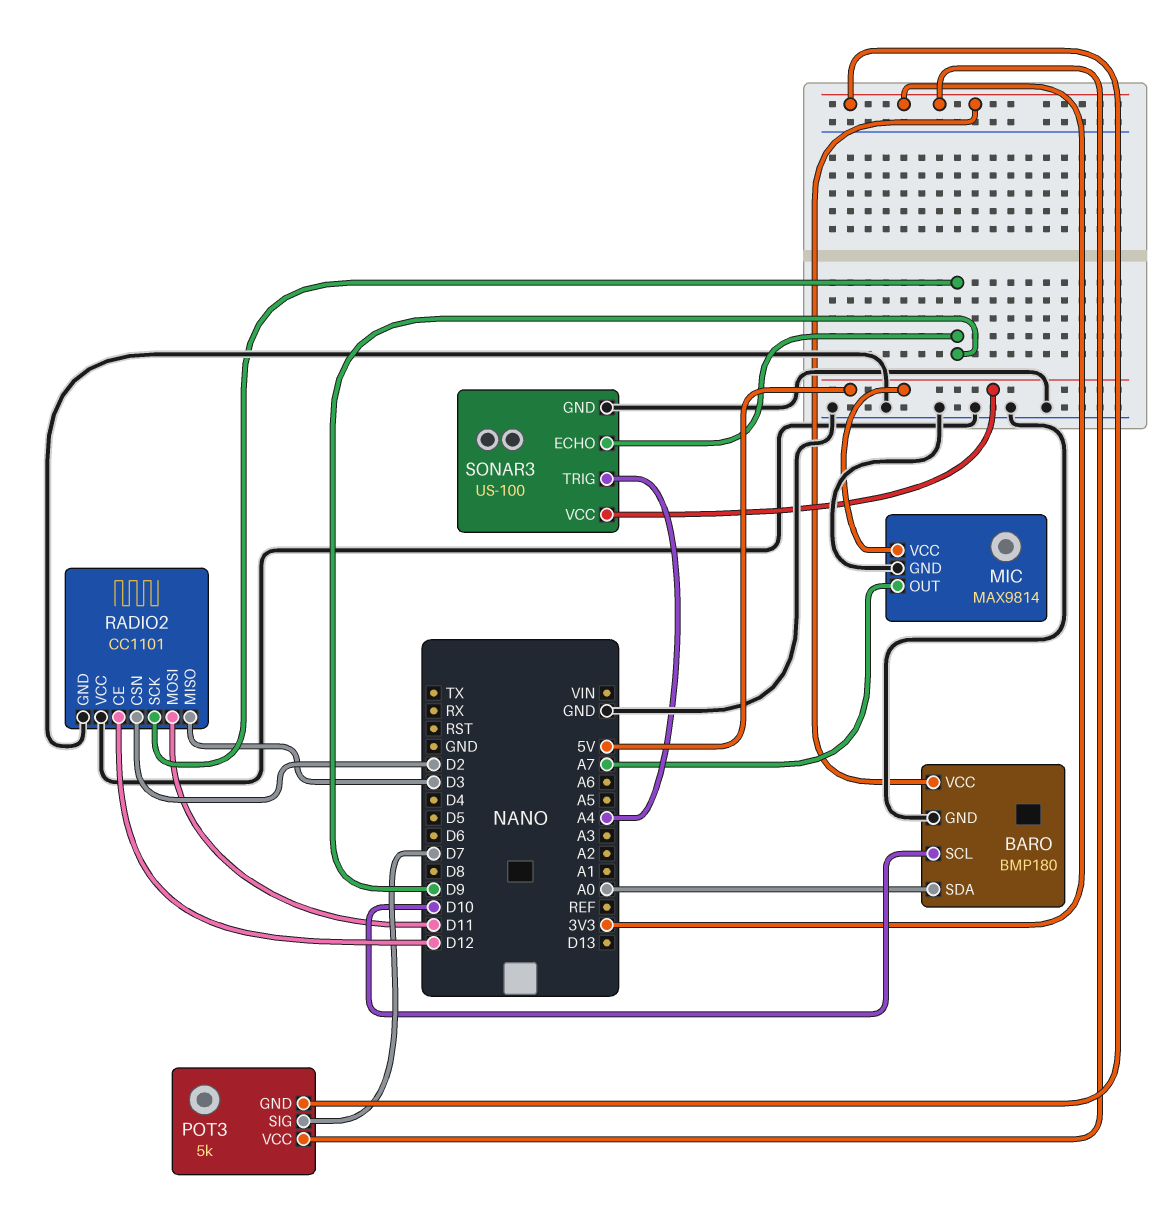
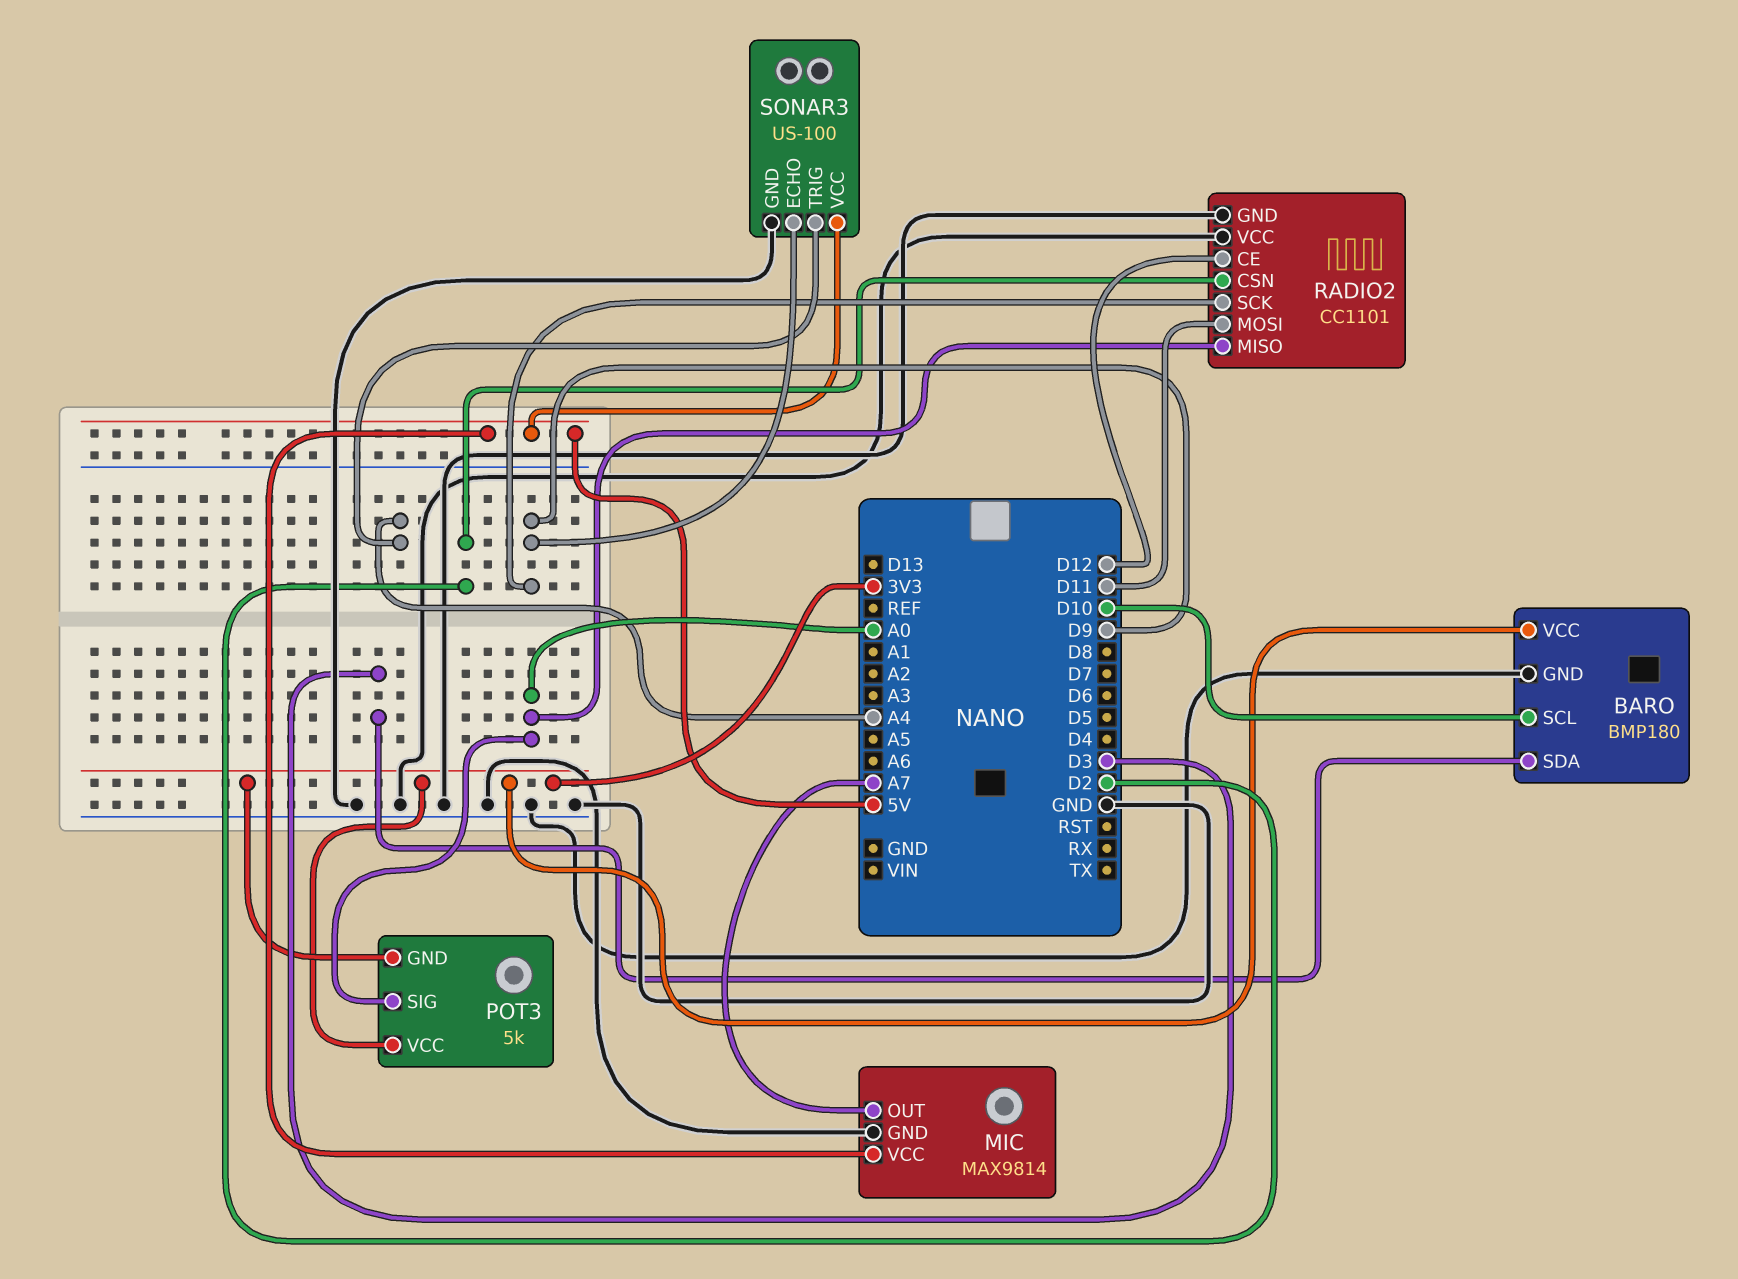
BARO pin SDA: A0 -> D3
POT3 pin SIG: D7 -> A0
RADIO2 pin MISO: D3 -> A0

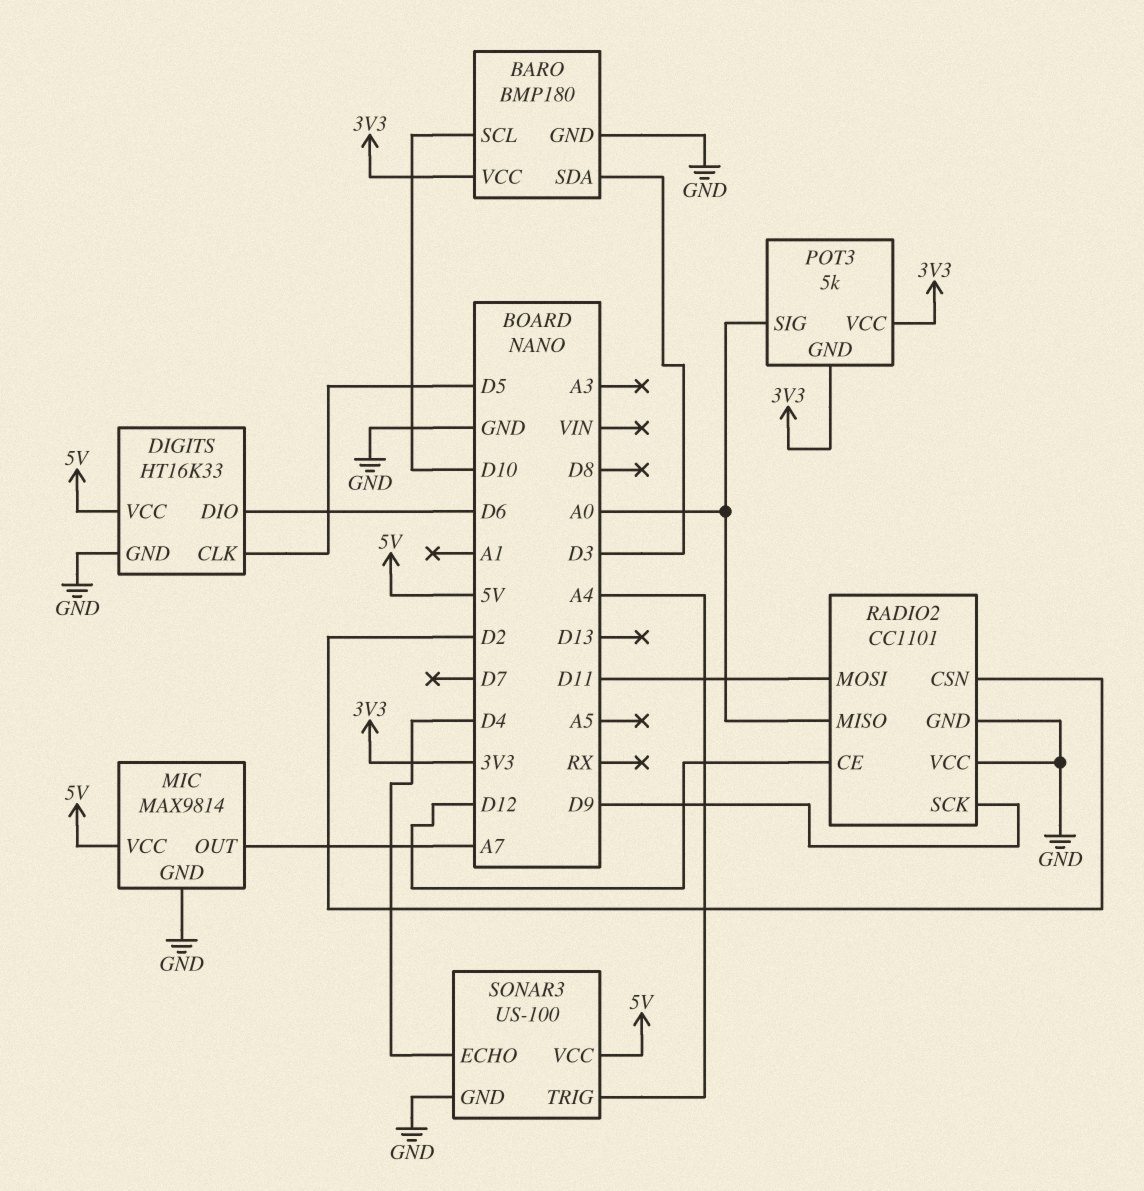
DIGITS: none -> HT16K33
DIGITS pin CLK: none -> D5
DIGITS pin DIO: none -> D6
DIGITS pin GND: none -> GND
DIGITS pin VCC: none -> 5V
SONAR3 pin ECHO: D9 -> D4

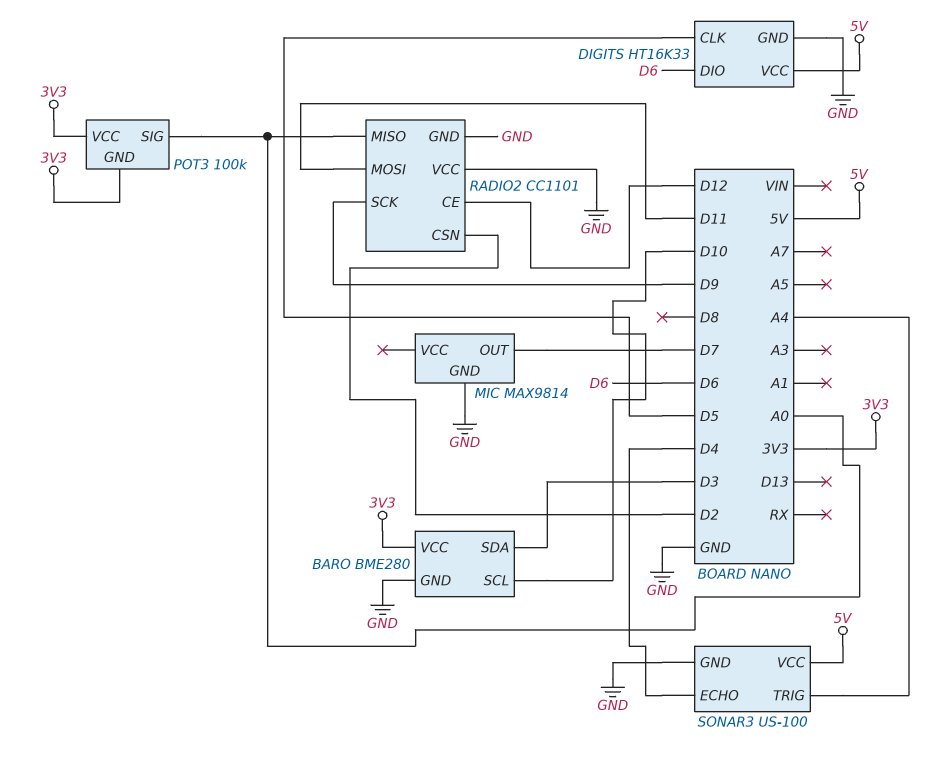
BARO: BMP180 -> BME280
MIC pin OUT: A7 -> D7
MIC pin VCC: 5V -> none
POT3: 5k -> 100k

